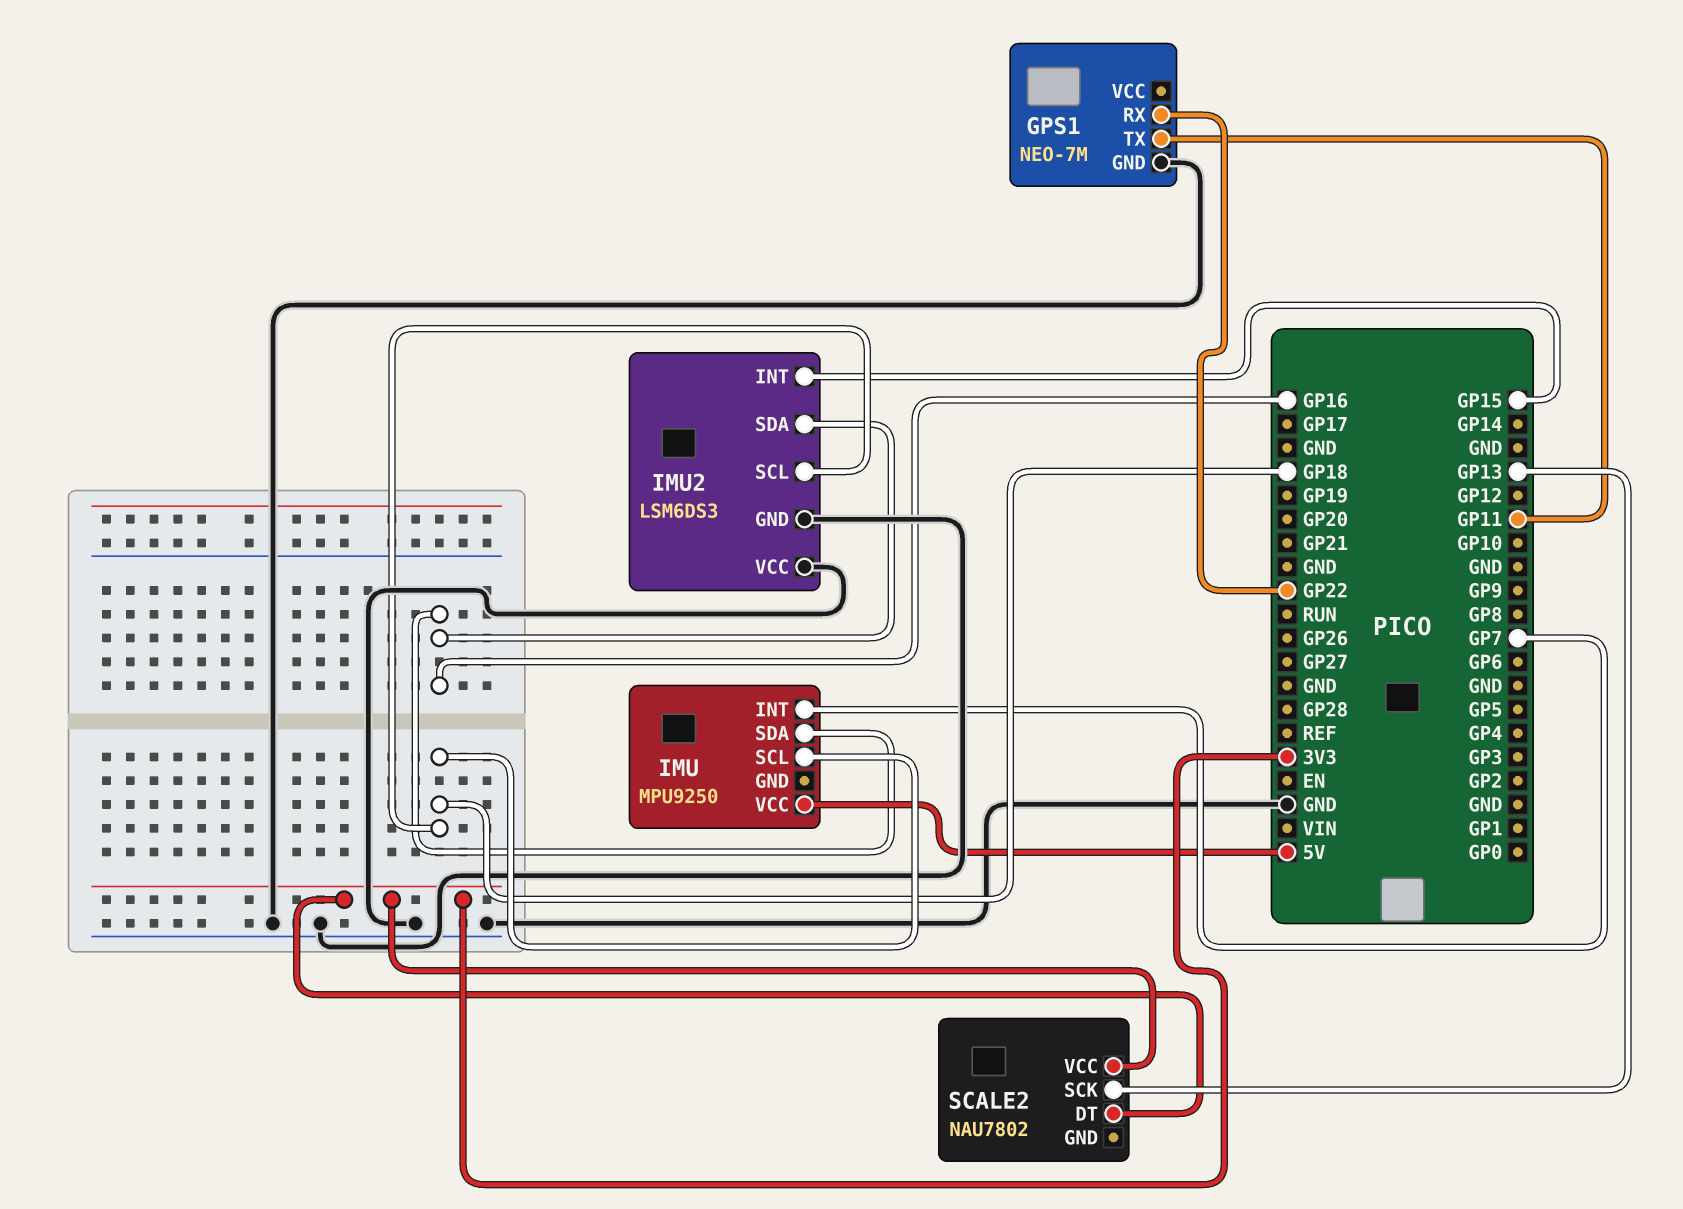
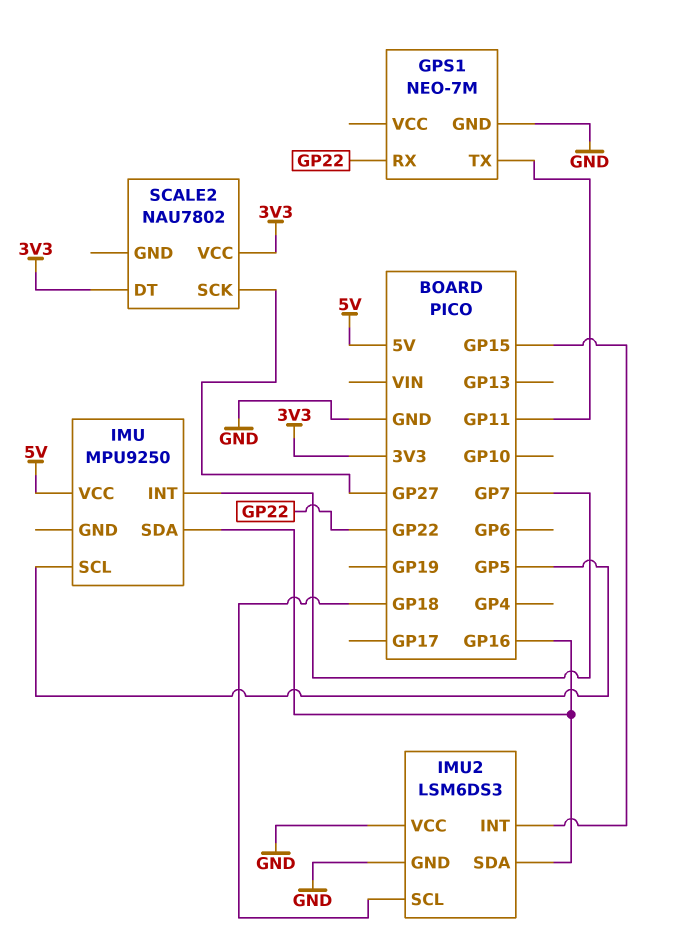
IMU pin SCL: GP18 -> GP5
SCALE2 pin SCK: GP13 -> GP27

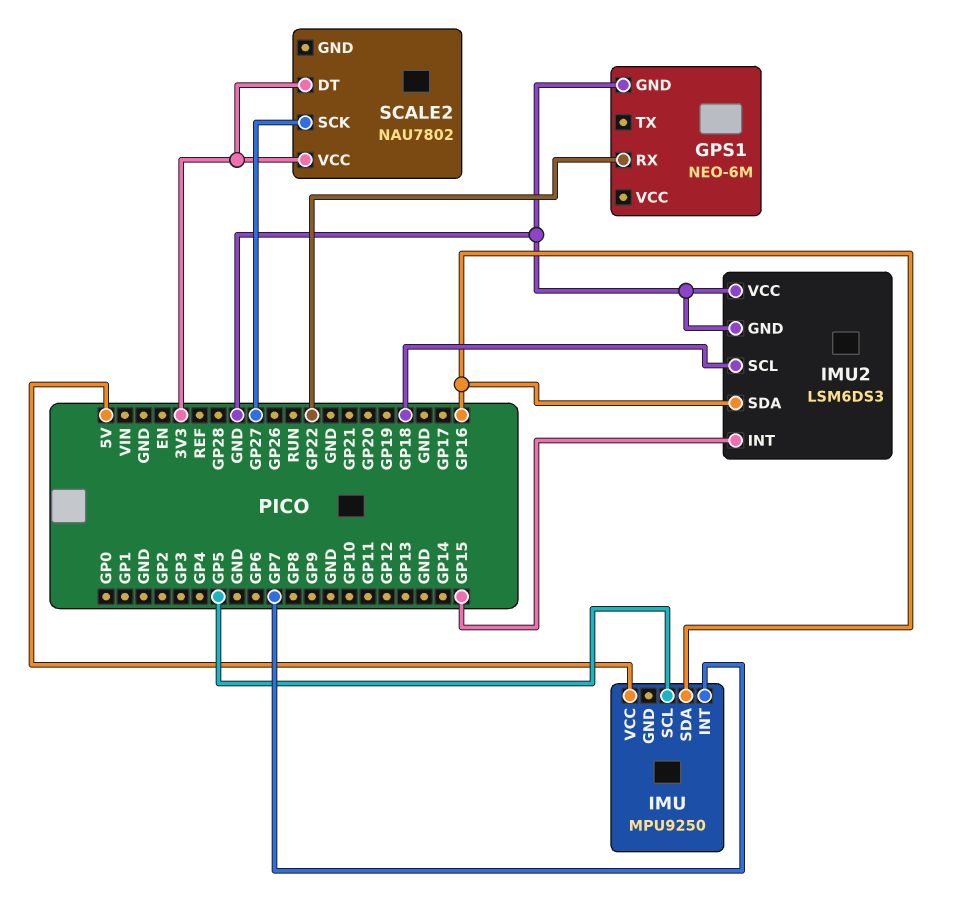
GPS1: NEO-7M -> NEO-6M
GPS1 pin TX: GP11 -> none

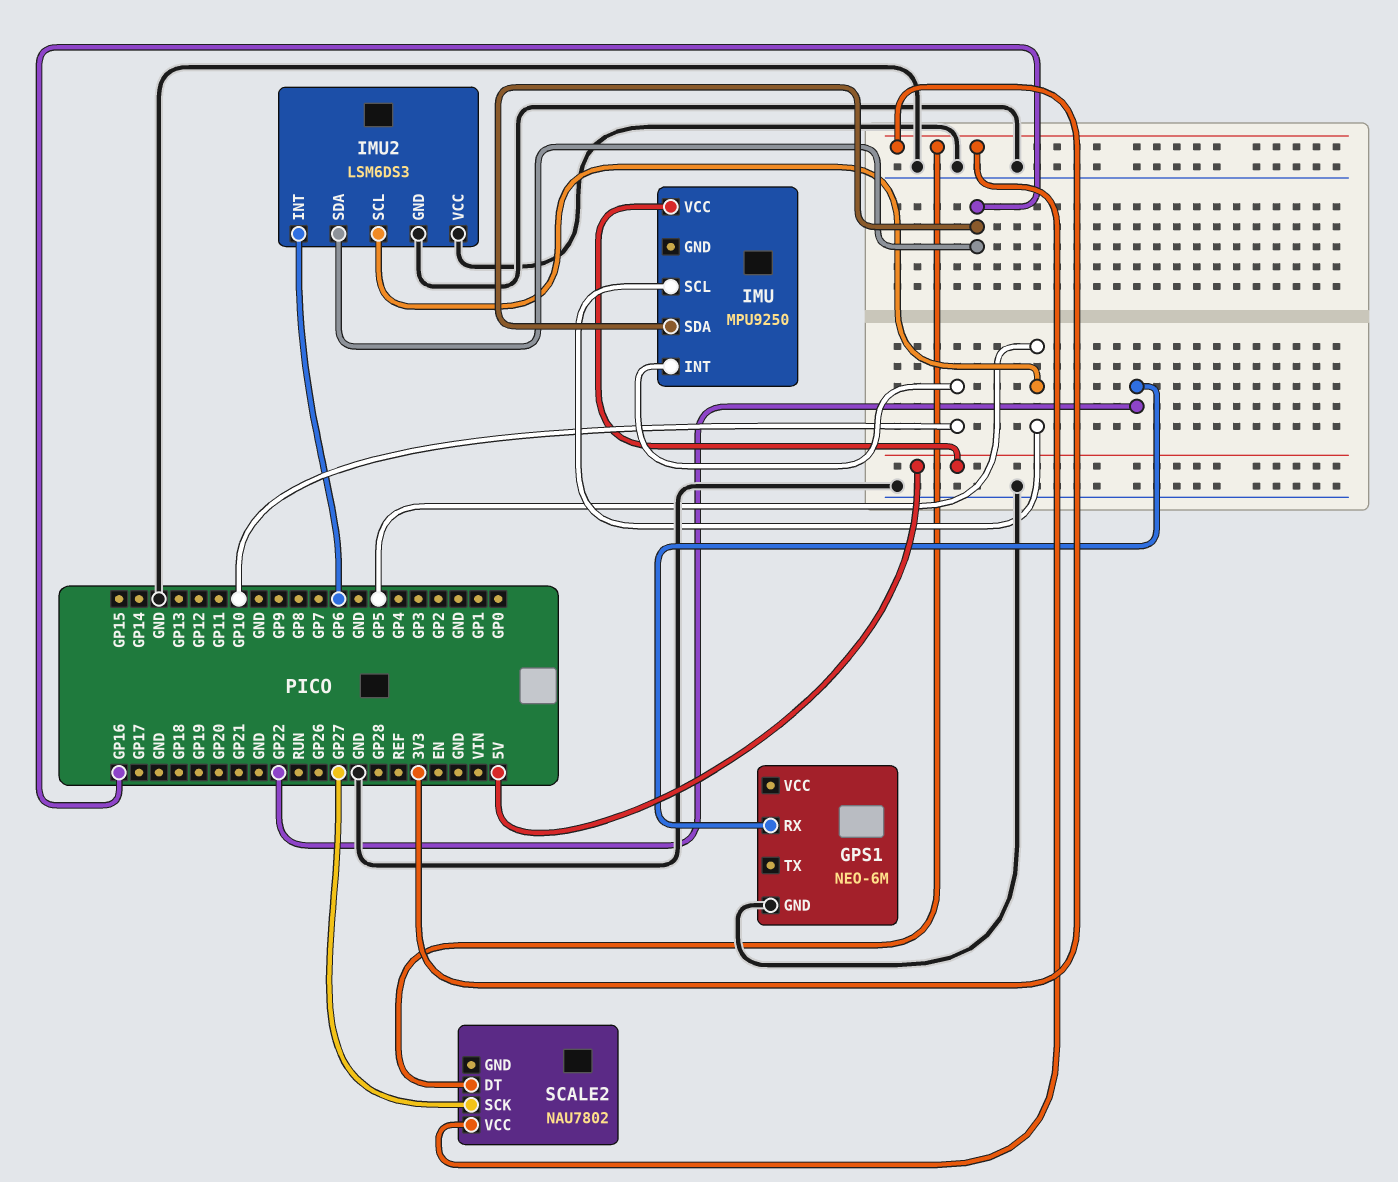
IMU pin INT: GP7 -> GP10
IMU2 pin INT: GP15 -> GP6
IMU2 pin SCL: GP18 -> GP5

